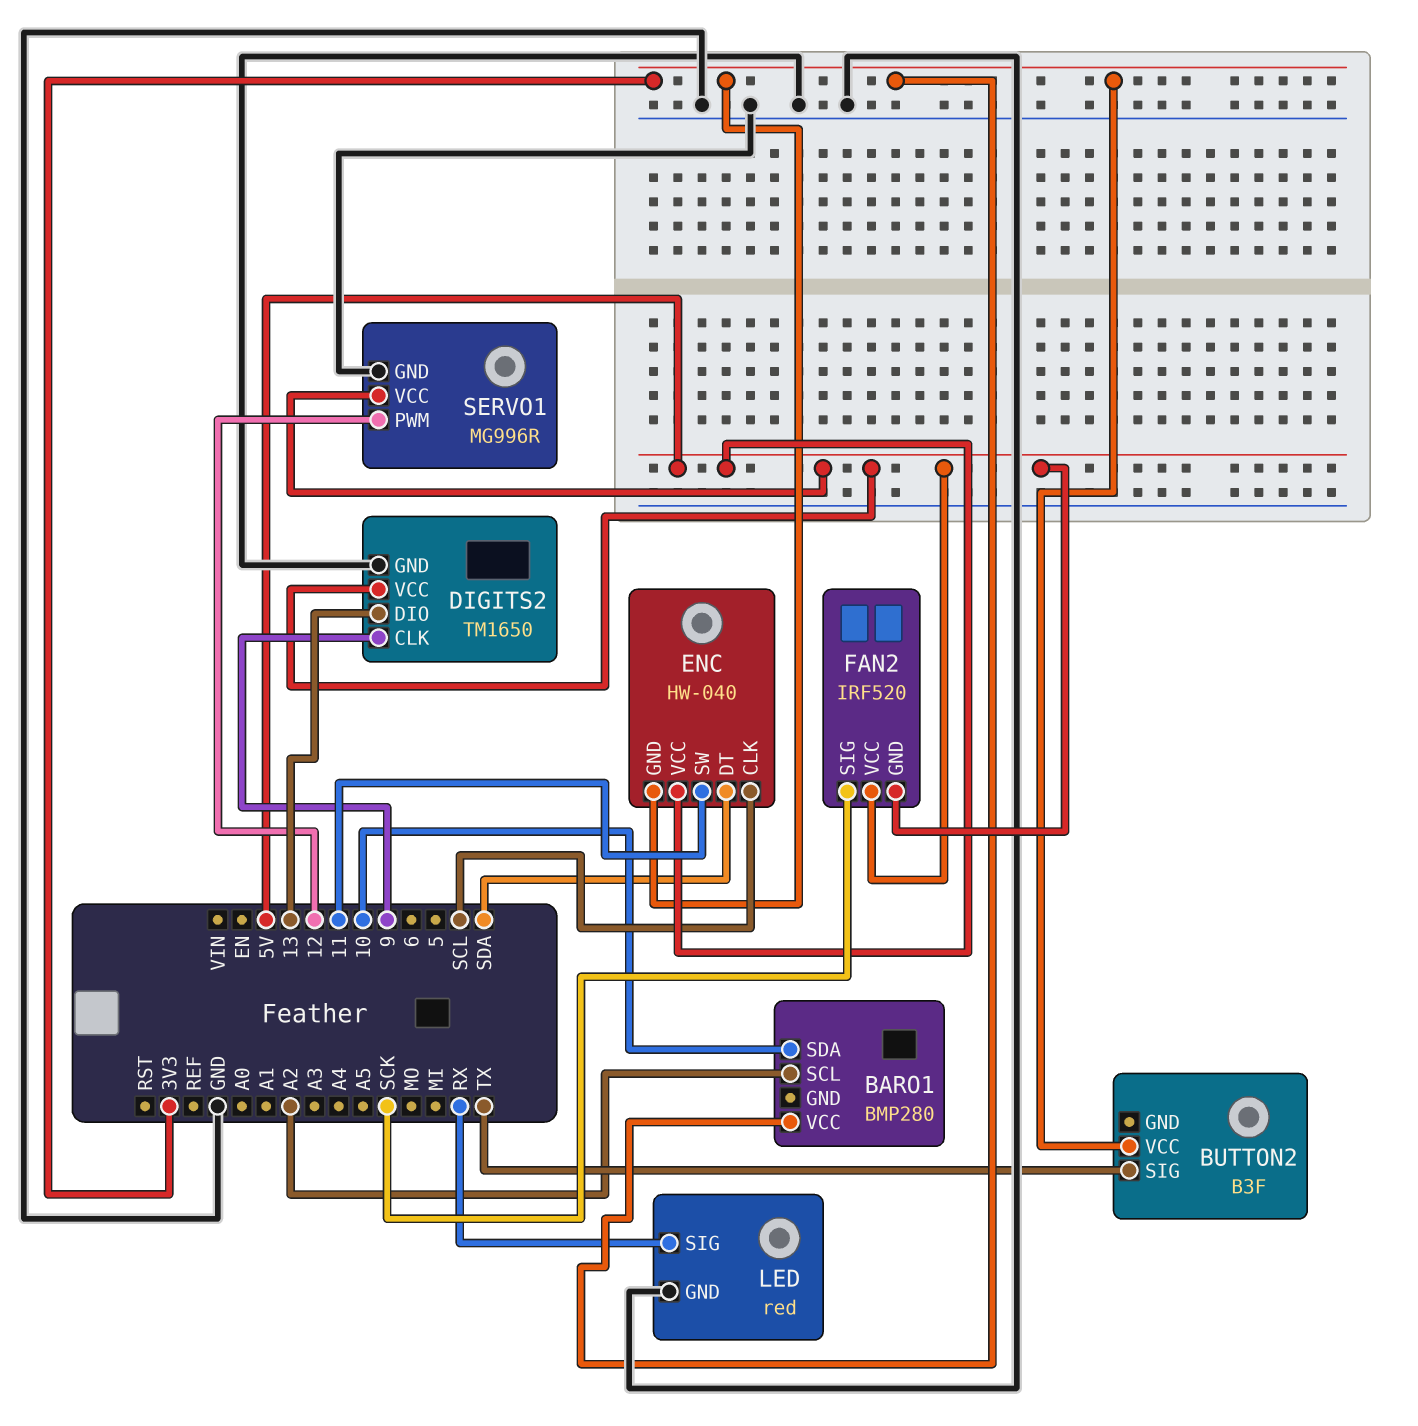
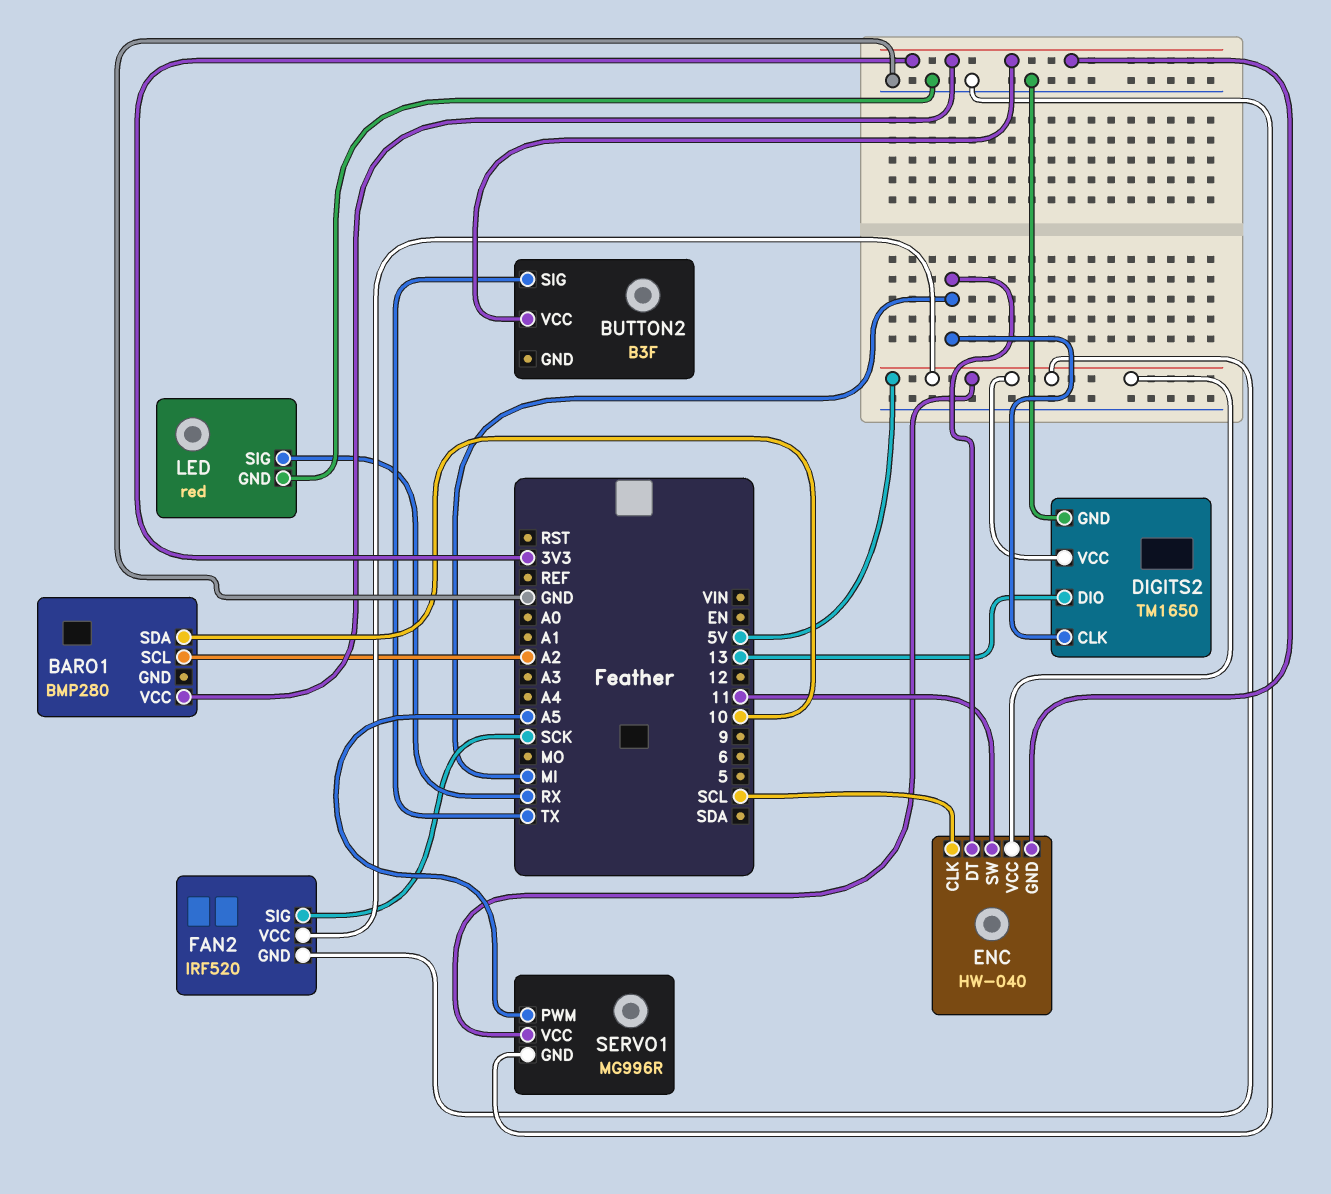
DIGITS2 pin CLK: 9 -> MI
ENC pin DT: SDA -> MI
SERVO1 pin PWM: 12 -> A5

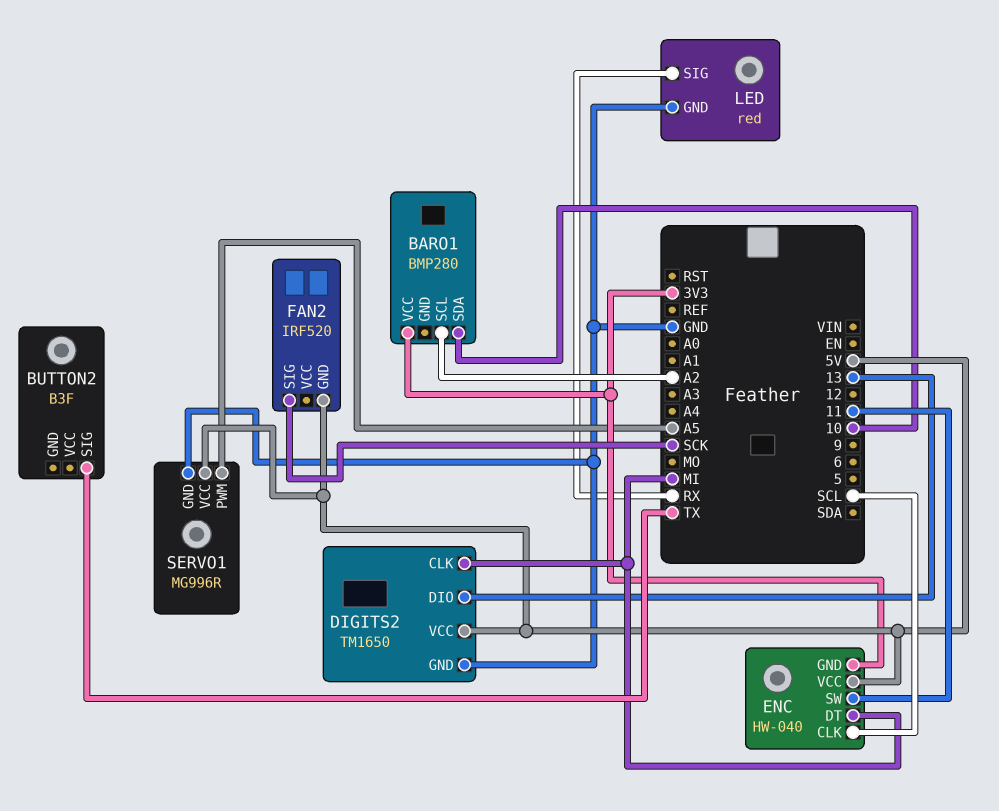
BUTTON2 pin VCC: 3V3 -> none
FAN2 pin VCC: 5V -> none

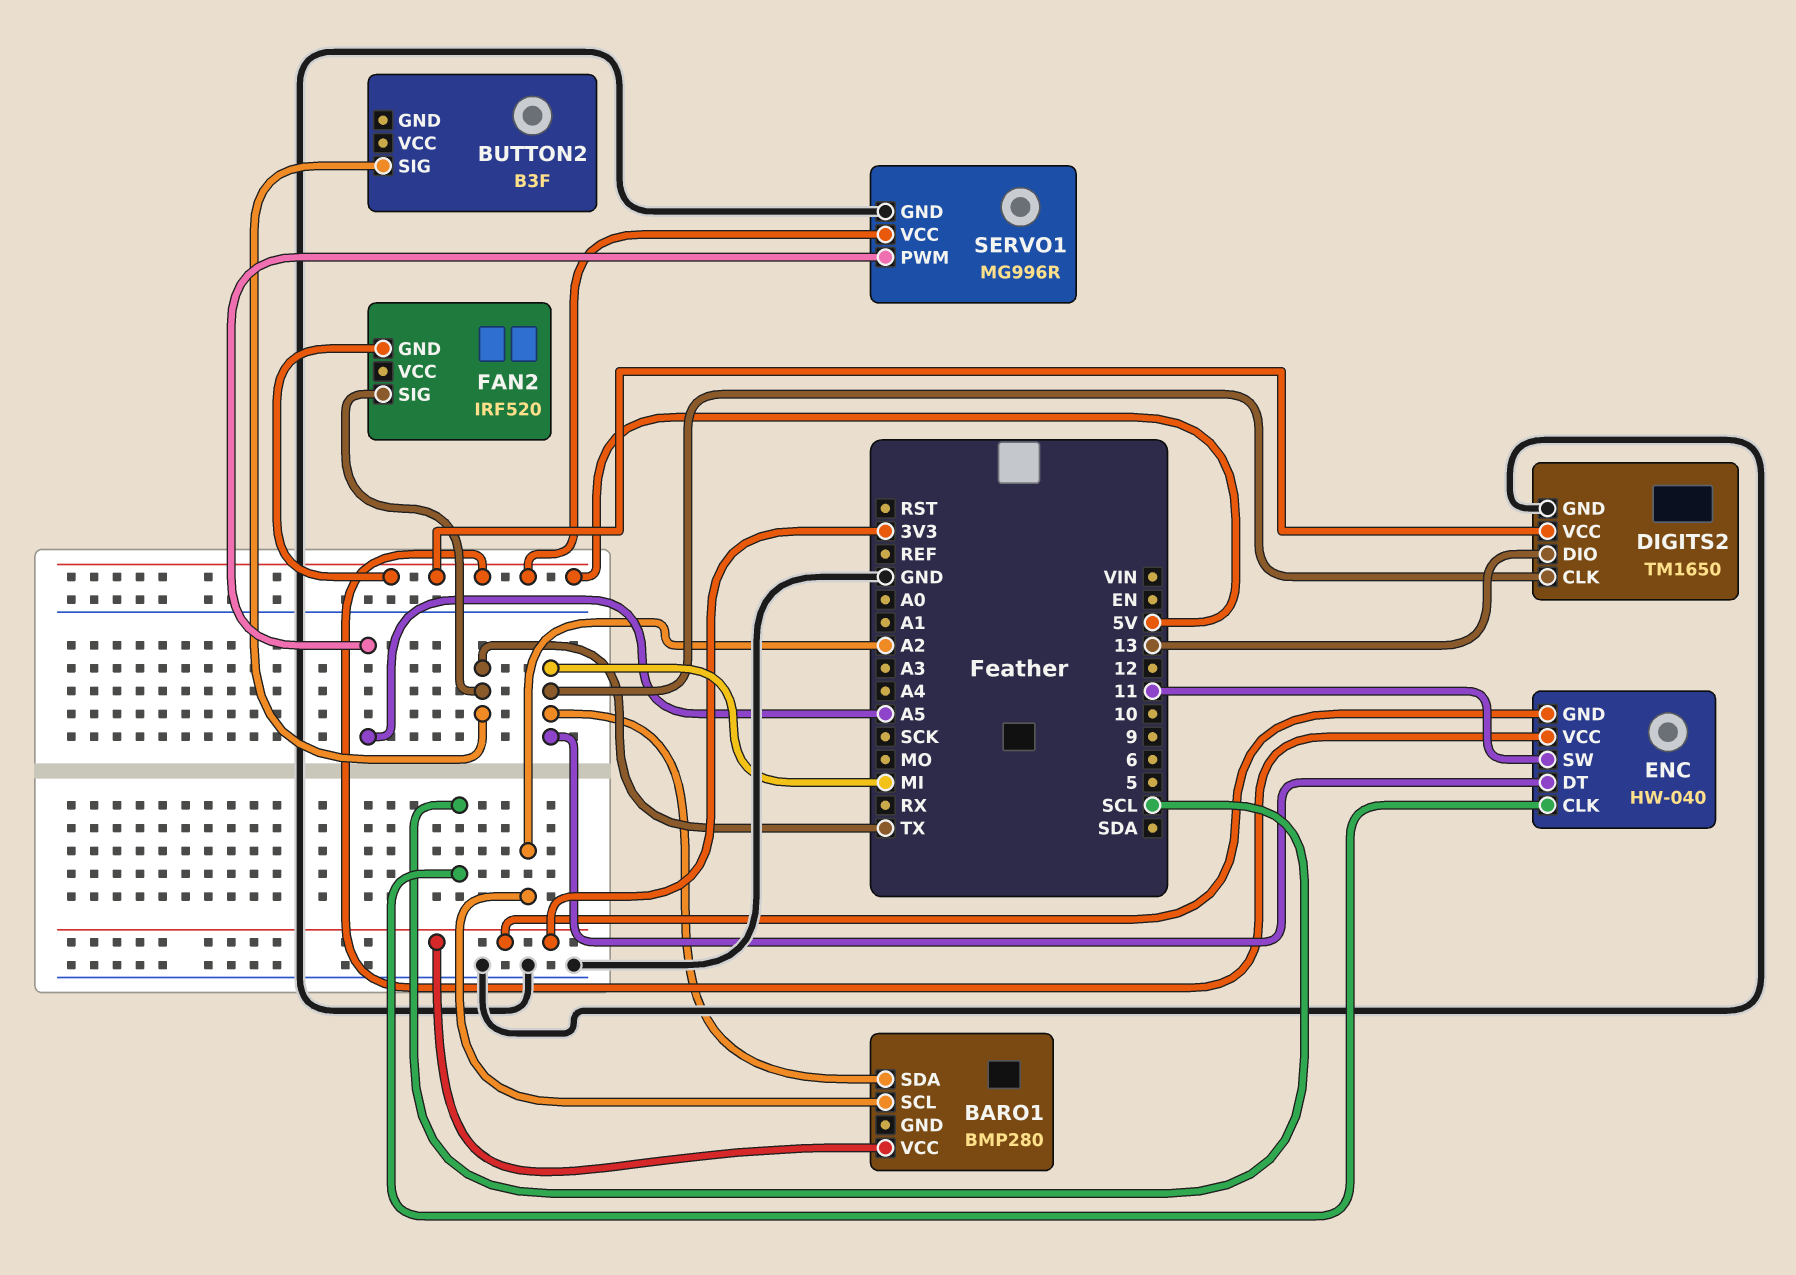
BARO1 pin SDA: 10 -> MI
FAN2 pin SIG: SCK -> TX
LED: red -> none
LED pin GND: GND -> none
LED pin SIG: RX -> none

